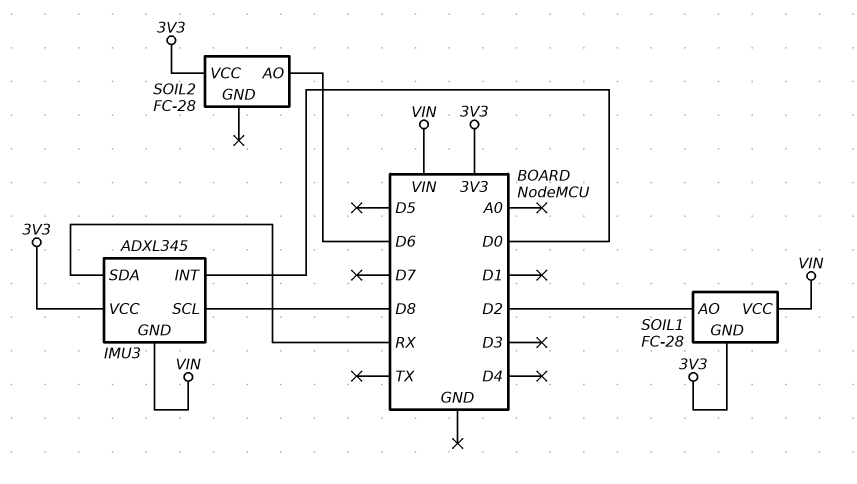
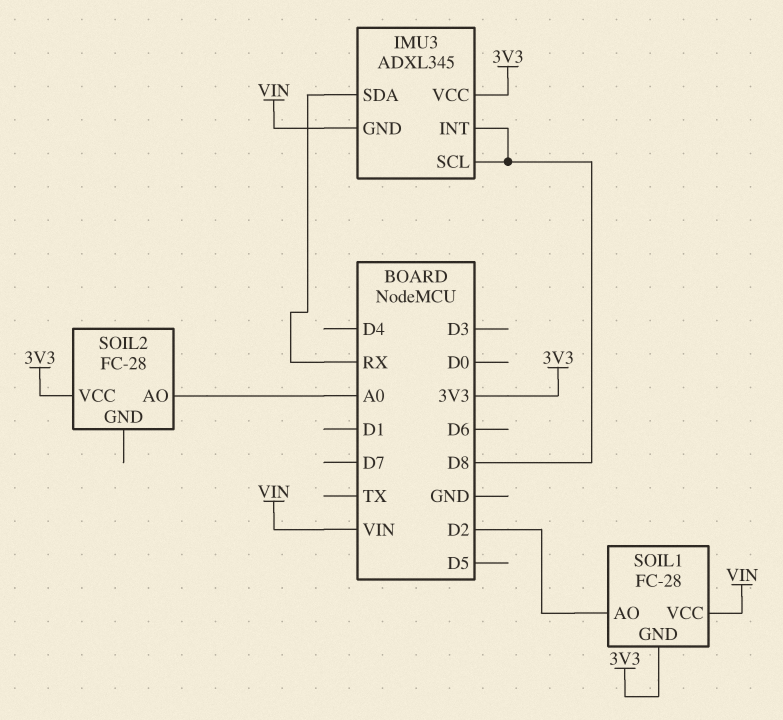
IMU3 pin INT: D0 -> D8
SOIL2 pin AO: D6 -> A0

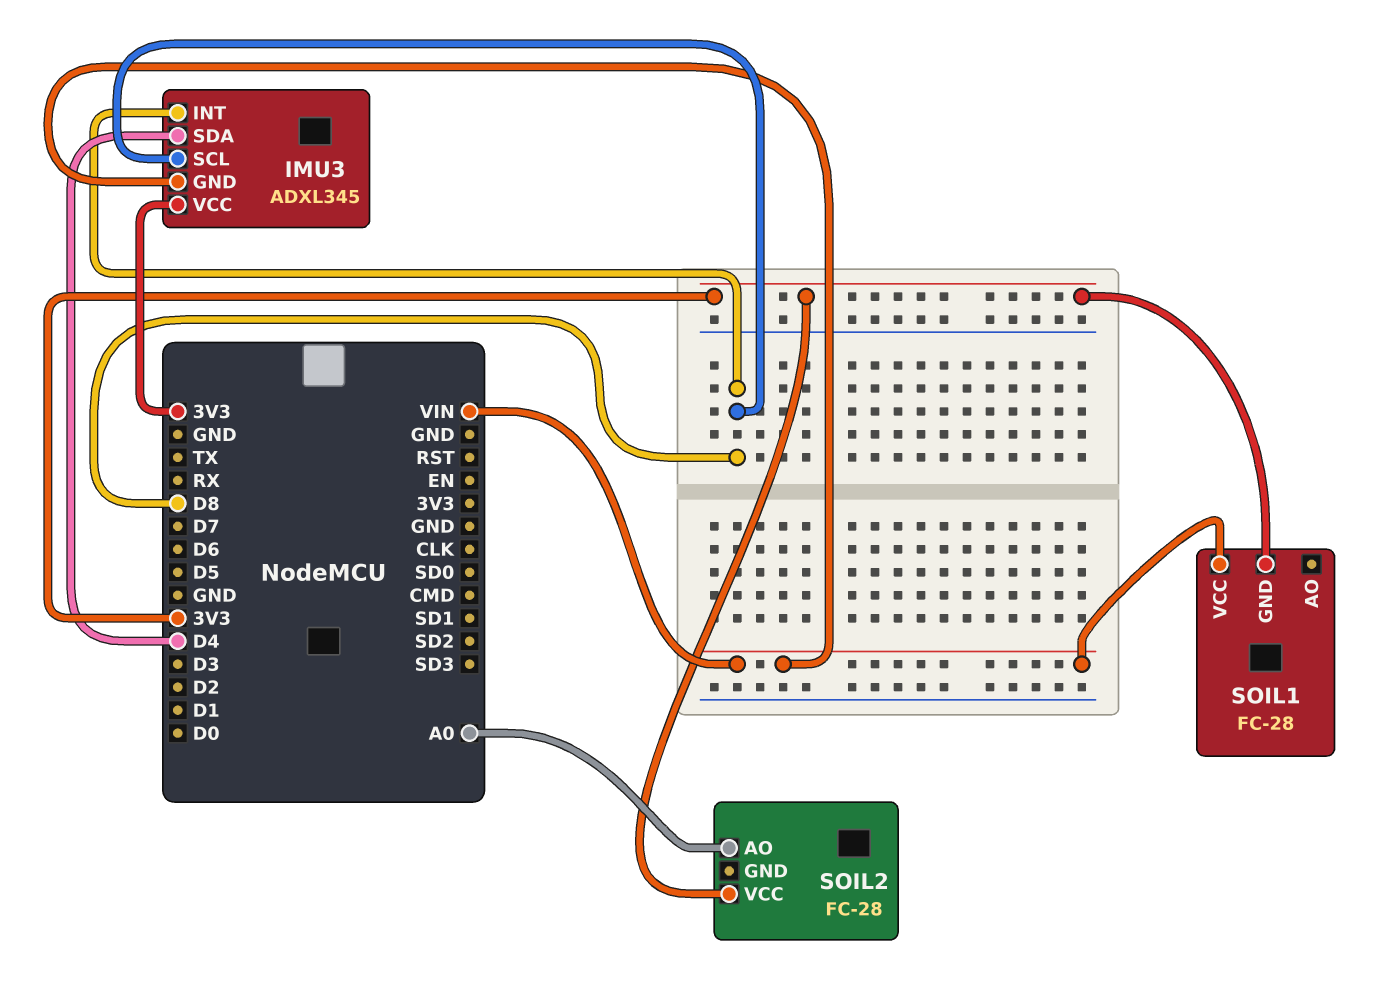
IMU3 pin SDA: RX -> D4
SOIL1 pin AO: D2 -> none

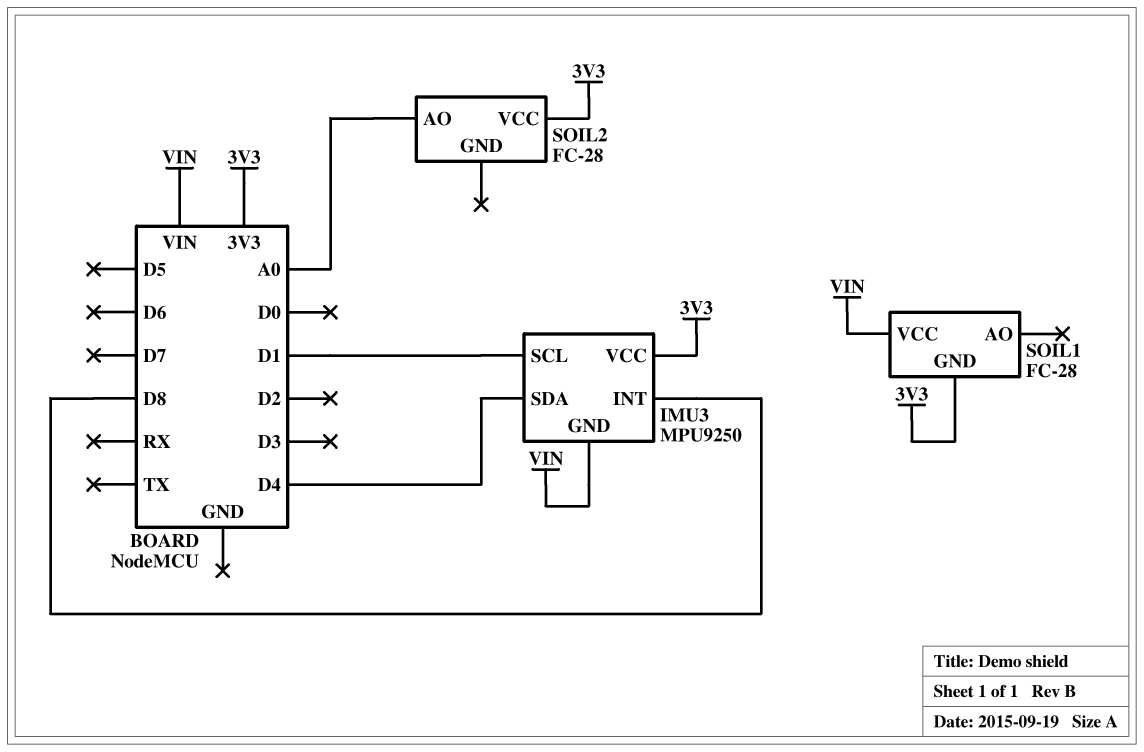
IMU3: ADXL345 -> MPU9250
IMU3 pin SCL: D8 -> D1

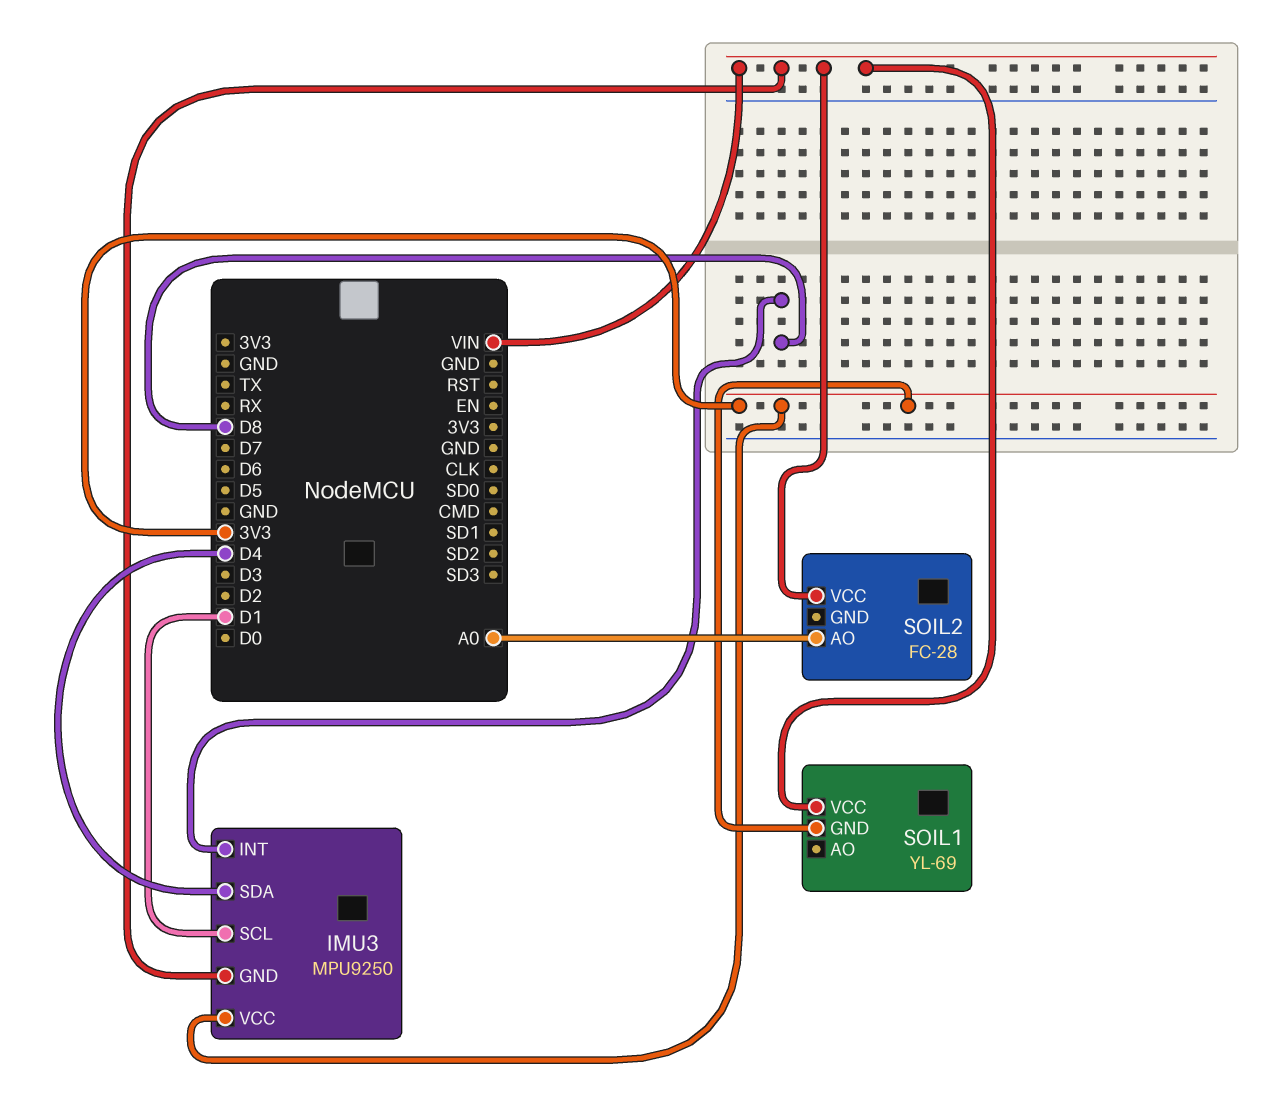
SOIL1: FC-28 -> YL-69
SOIL2 pin VCC: 3V3 -> VIN

